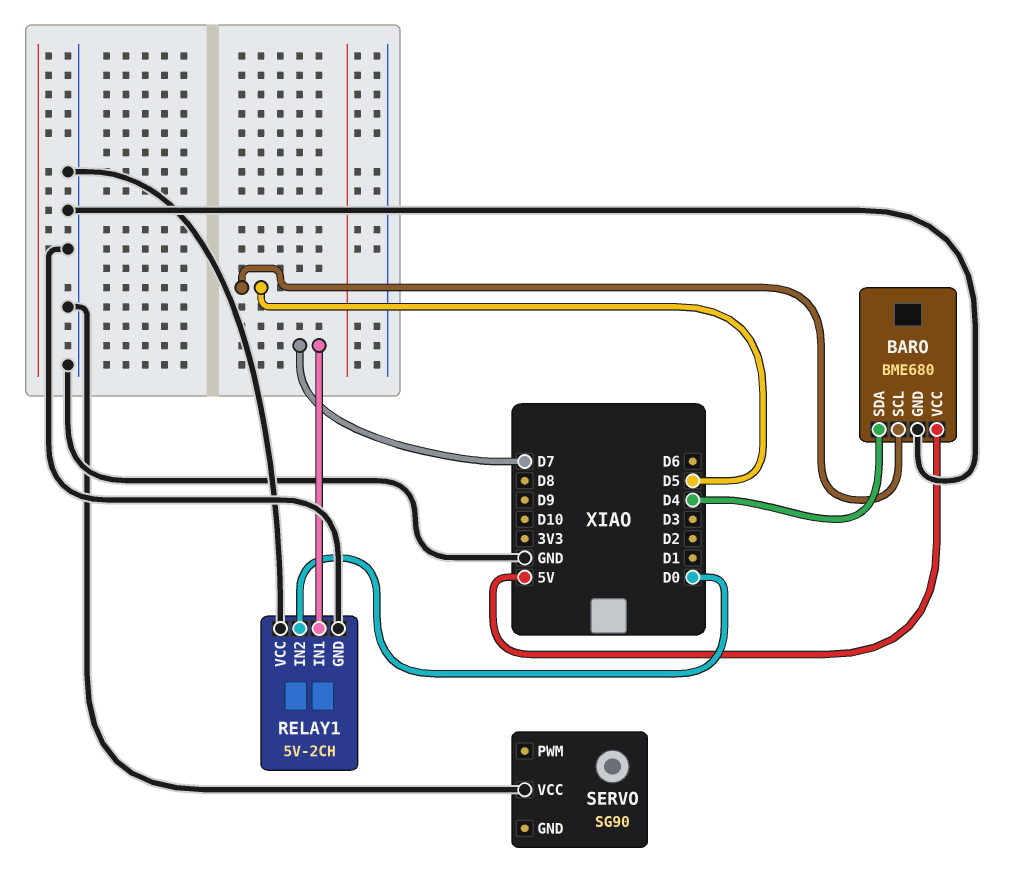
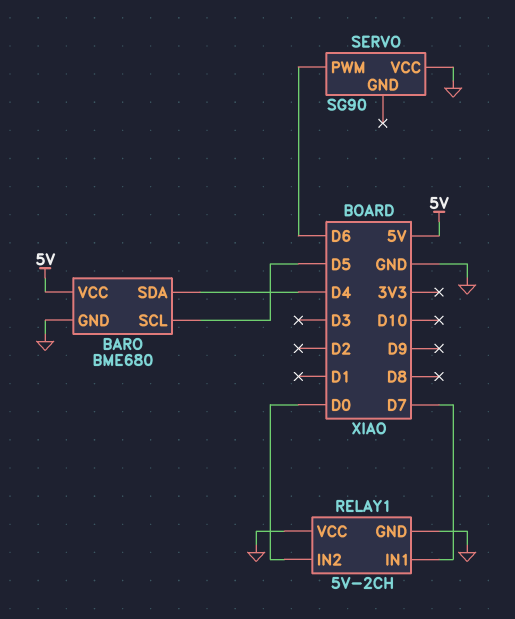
SERVO pin PWM: none -> D6

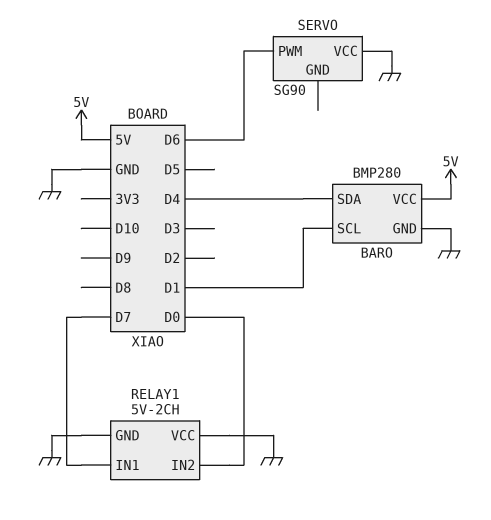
BARO: BME680 -> BMP280
BARO pin SCL: D5 -> D1

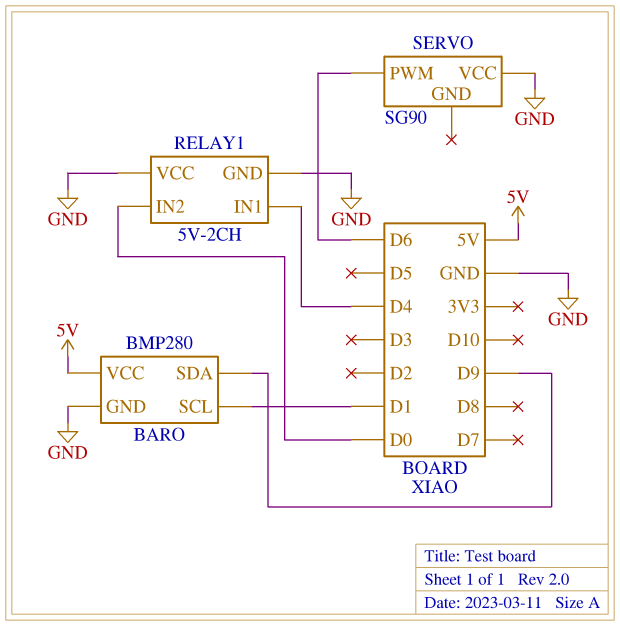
BARO pin SDA: D4 -> D9
RELAY1 pin IN1: D7 -> D4

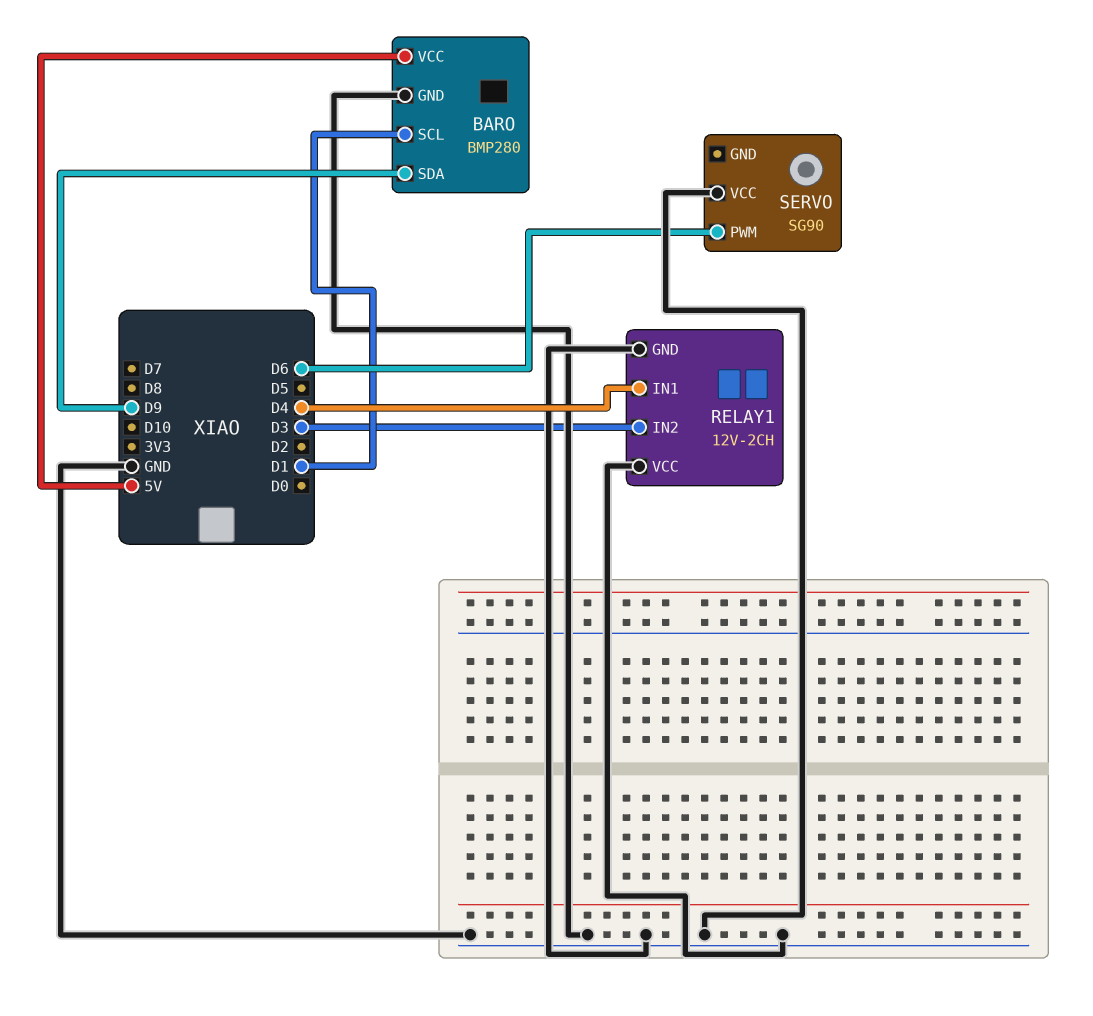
RELAY1: 5V-2CH -> 12V-2CH
RELAY1 pin IN2: D0 -> D3

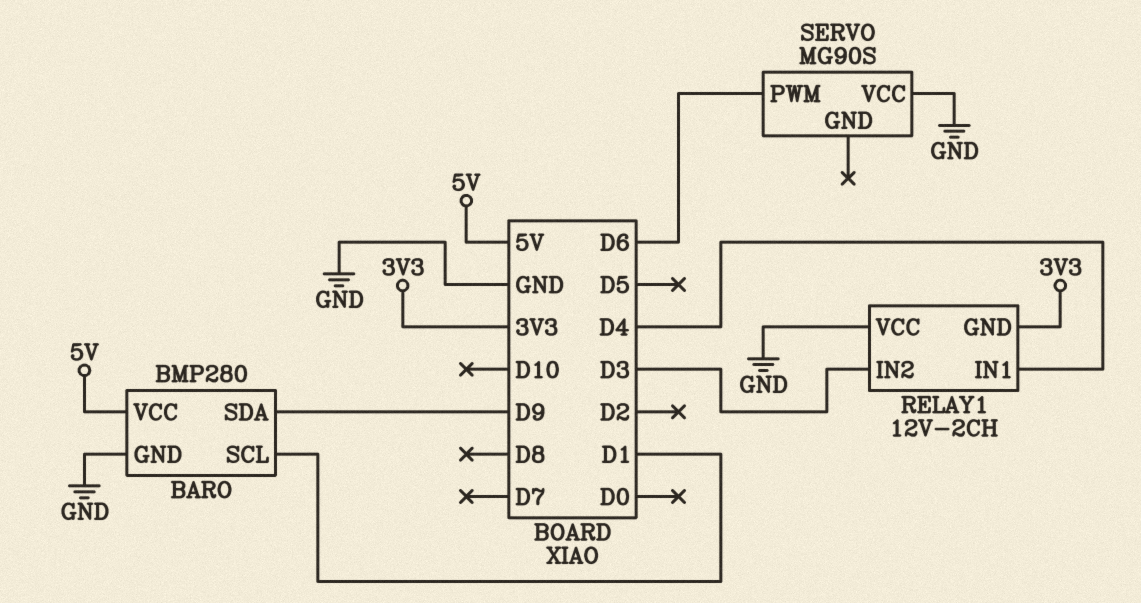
RELAY1 pin GND: GND -> 3V3
SERVO: SG90 -> MG90S

